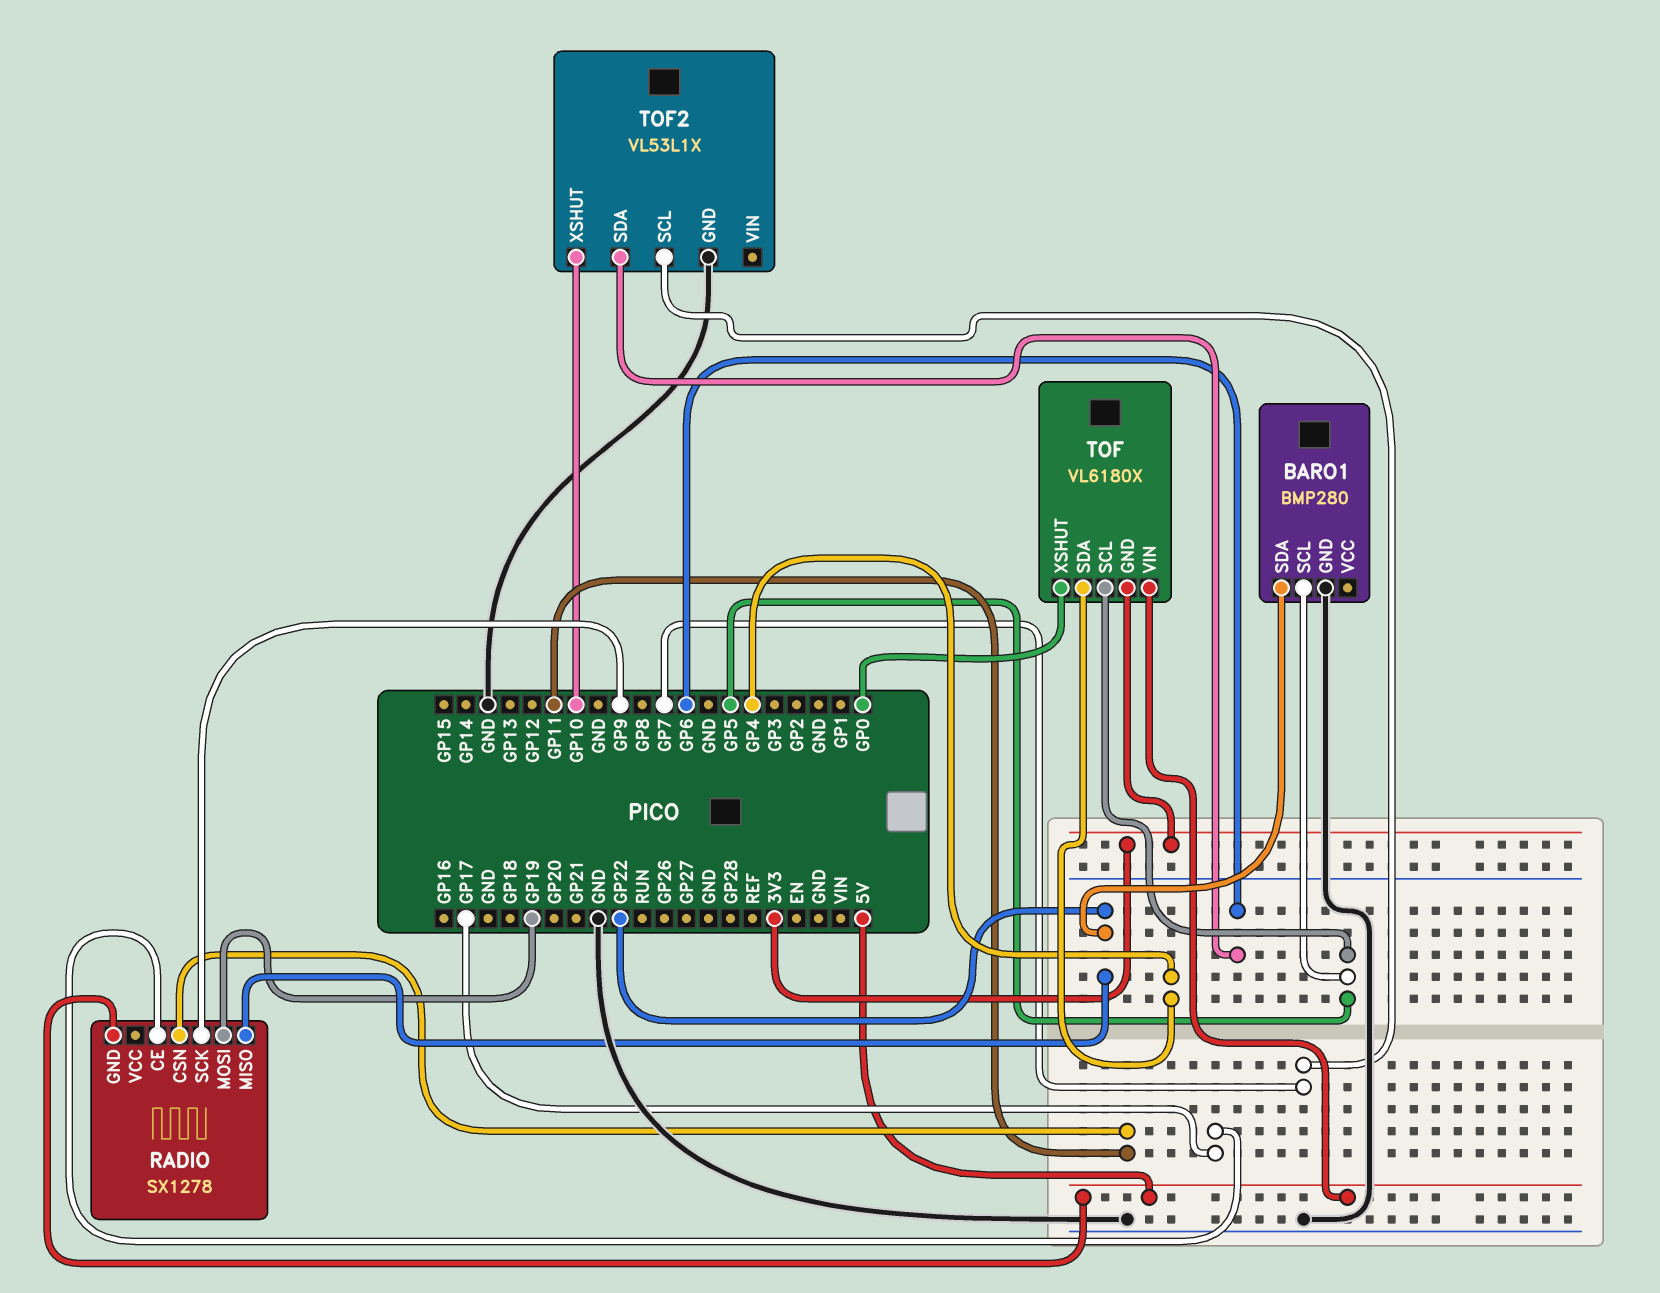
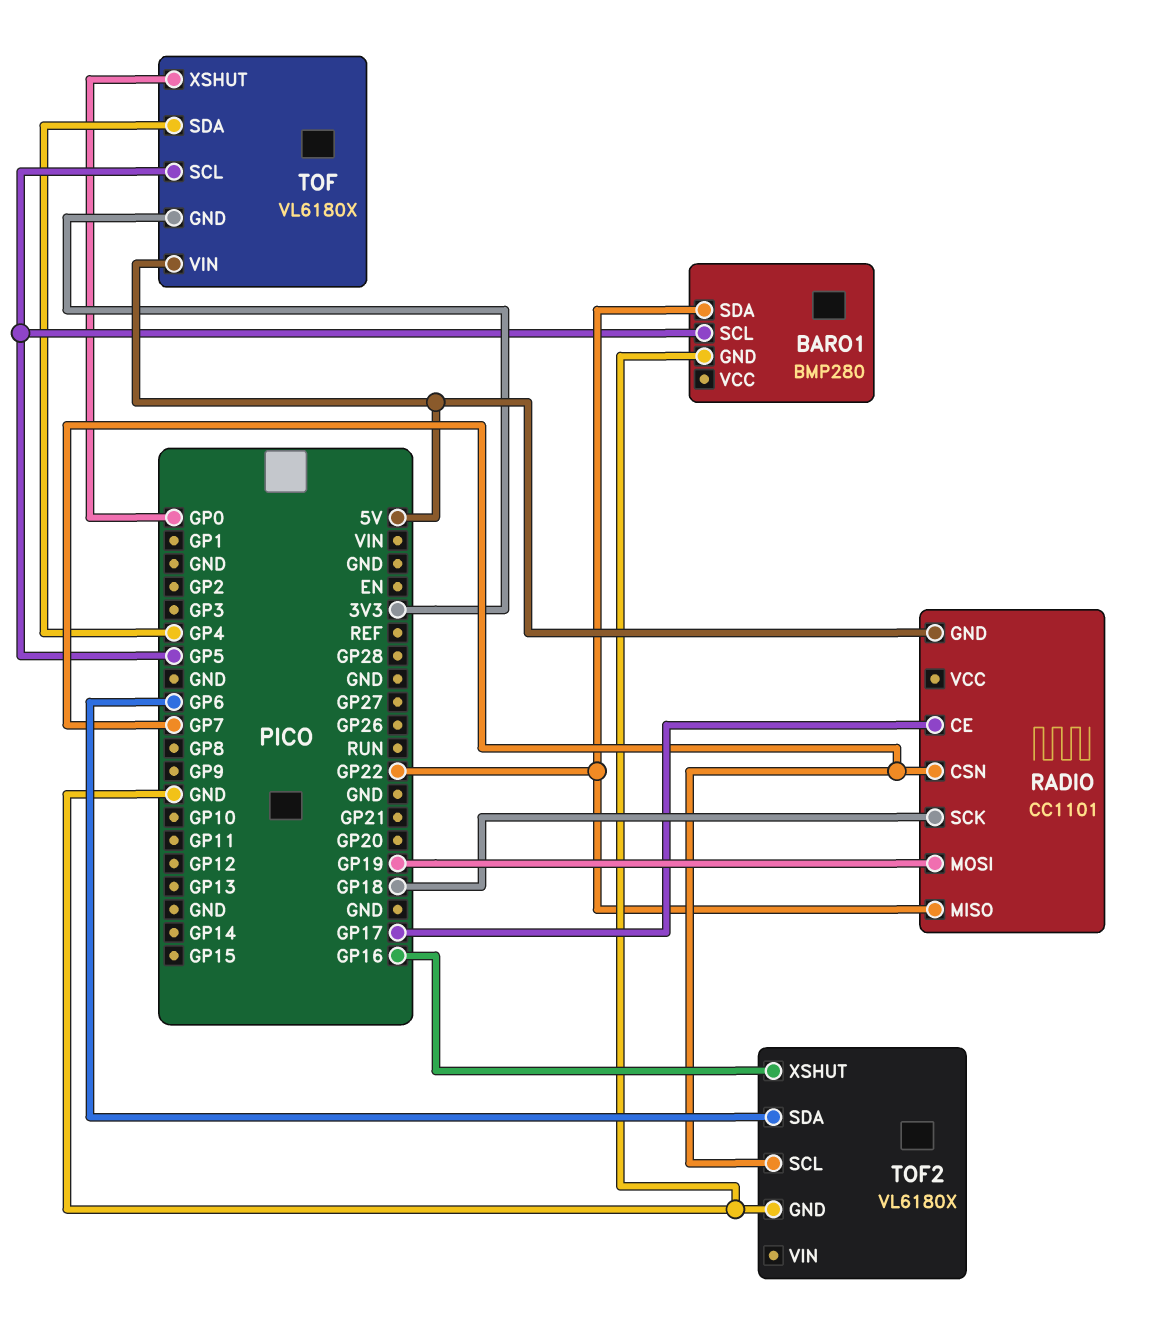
RADIO: SX1278 -> CC1101
RADIO pin CSN: GP11 -> GP7
RADIO pin SCK: GP9 -> GP18
TOF2: VL53L1X -> VL6180X
TOF2 pin XSHUT: GP10 -> GP16

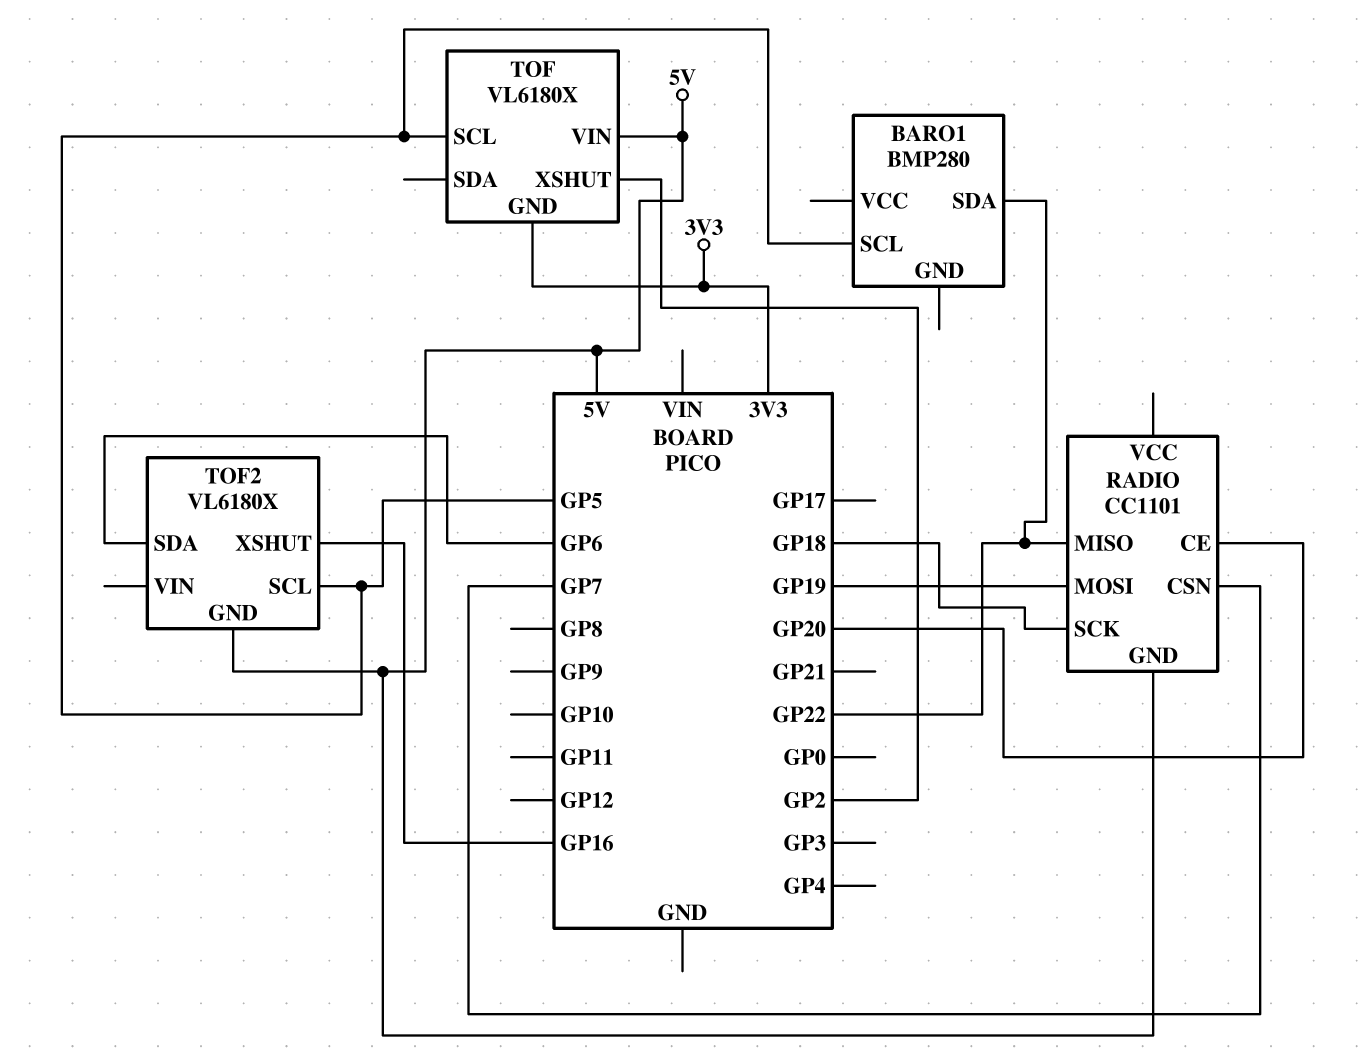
BARO1 pin GND: GND -> none
RADIO pin CE: GP17 -> GP20
TOF pin SDA: GP4 -> none
TOF pin XSHUT: GP0 -> GP2
TOF2 pin GND: GND -> 5V
TOF2 pin SCL: GP7 -> GP5

